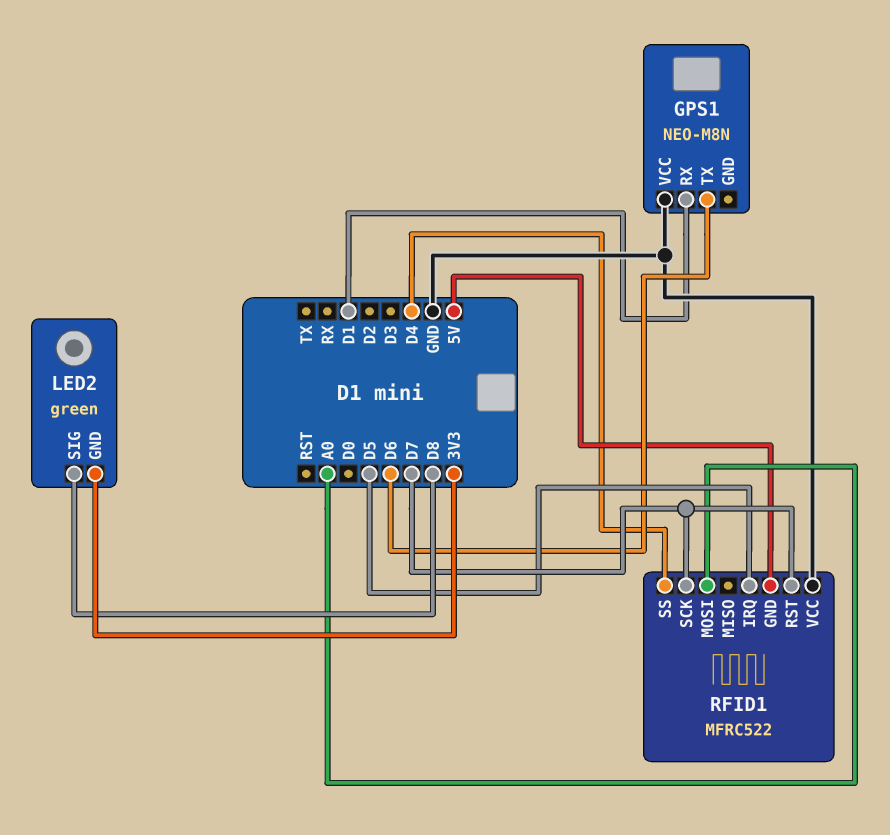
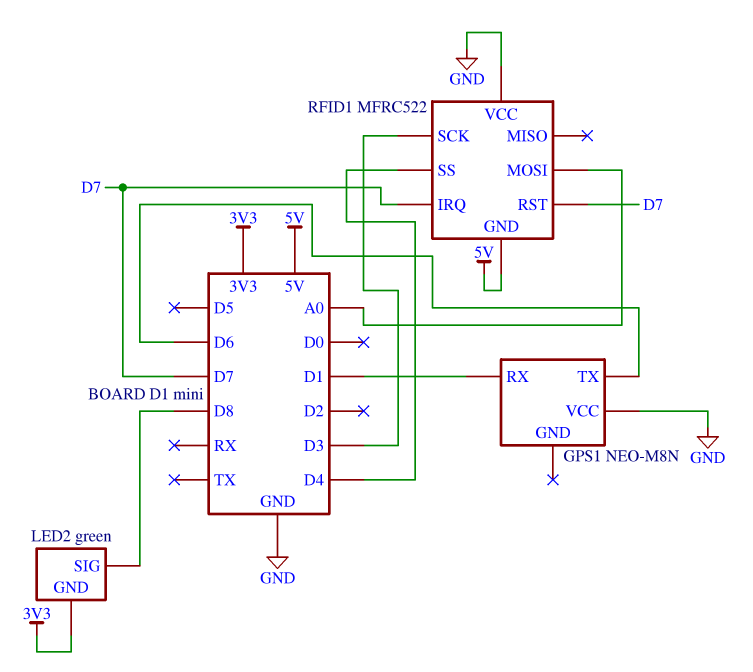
RFID1 pin IRQ: D5 -> D7
RFID1 pin SCK: D7 -> D3

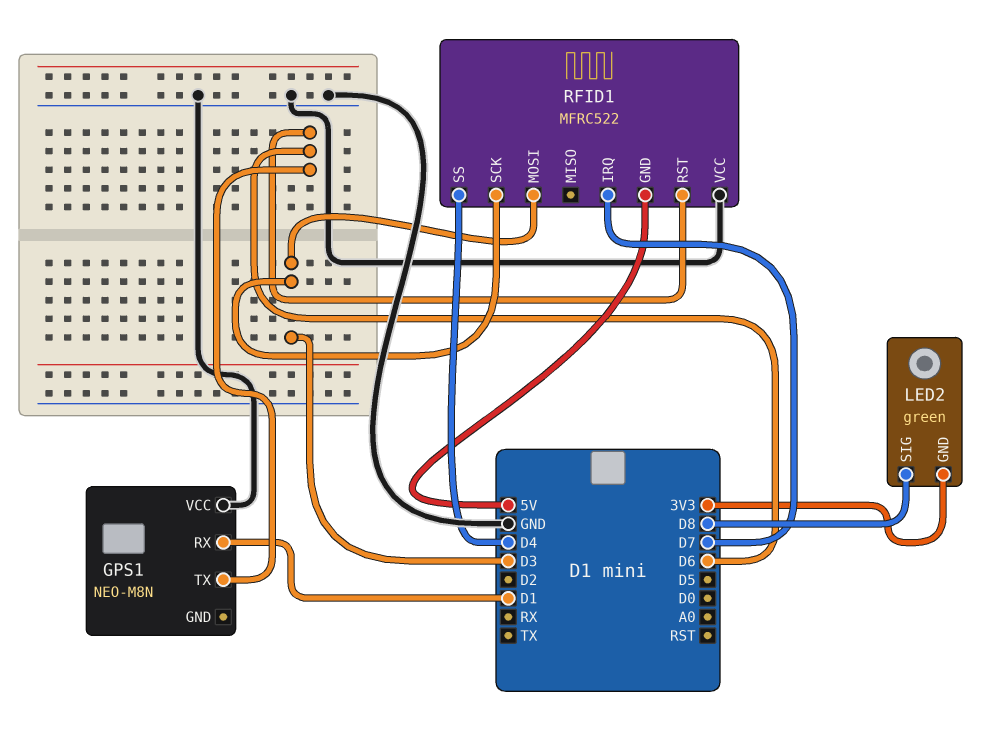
RFID1 pin MOSI: A0 -> D3
RFID1 pin RST: D7 -> D6

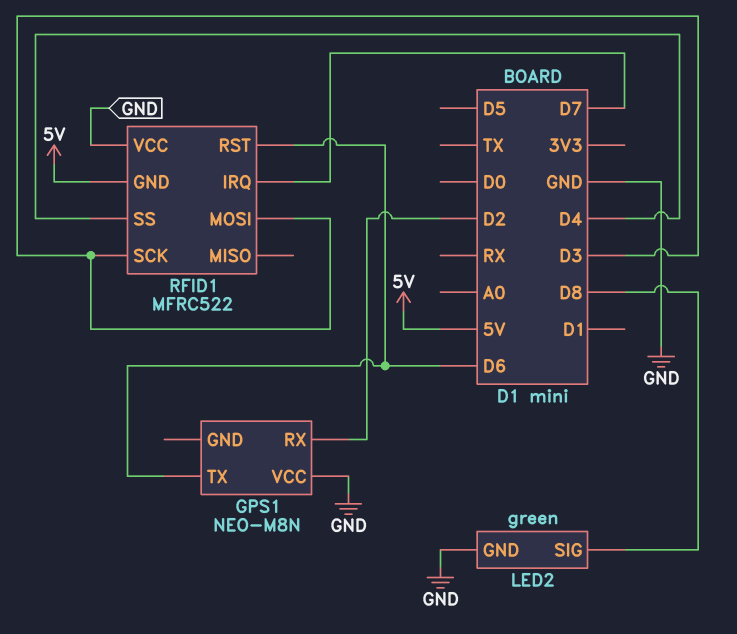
GPS1 pin RX: D1 -> D2
LED2 pin GND: 3V3 -> GND

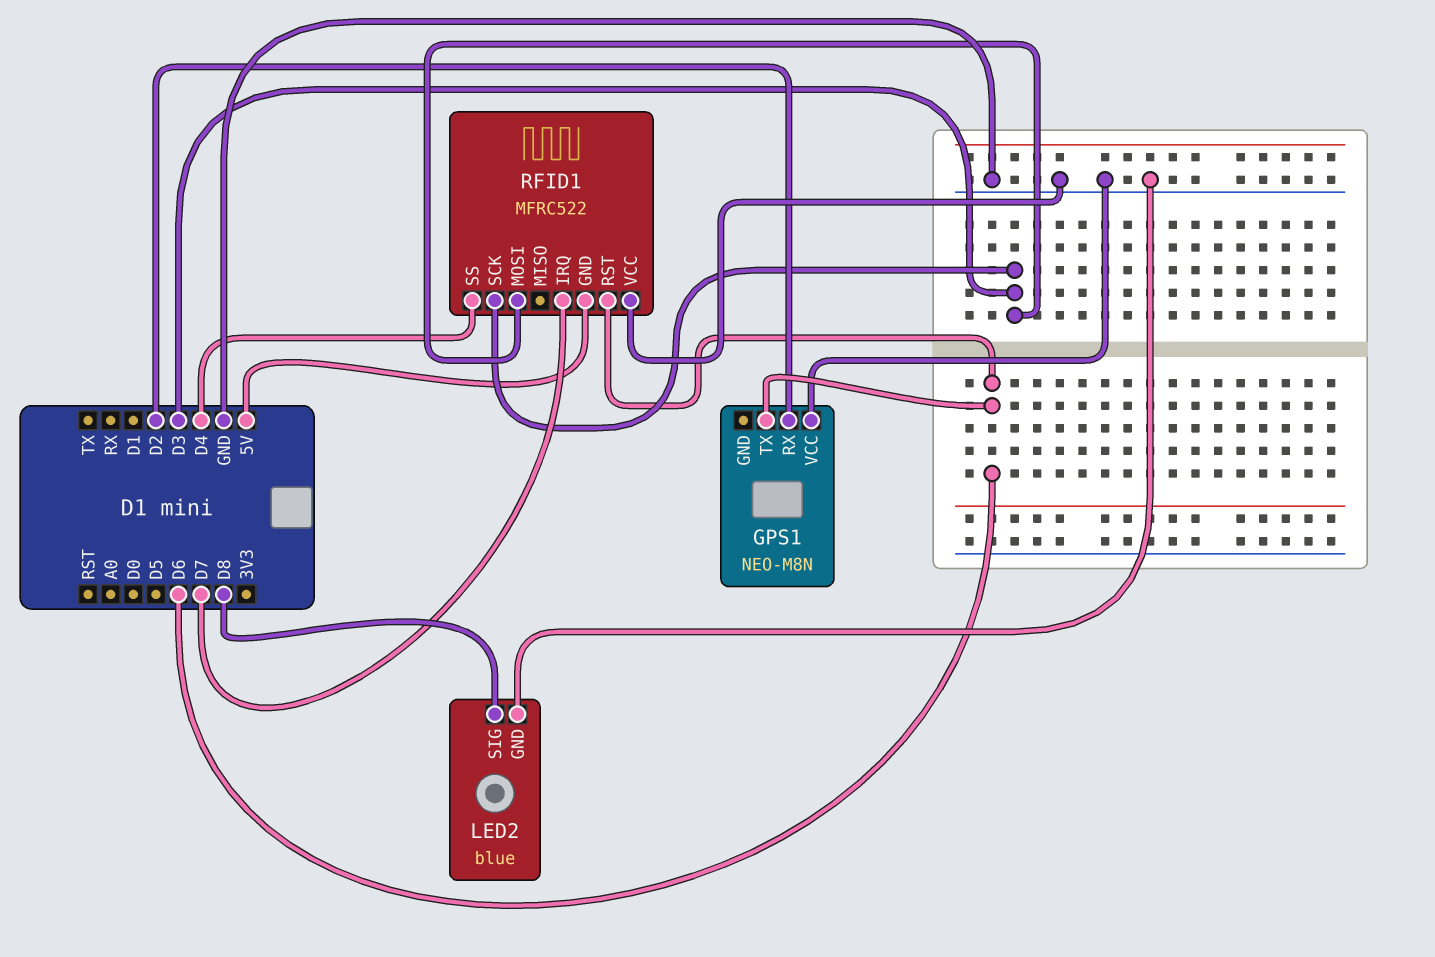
LED2: green -> blue

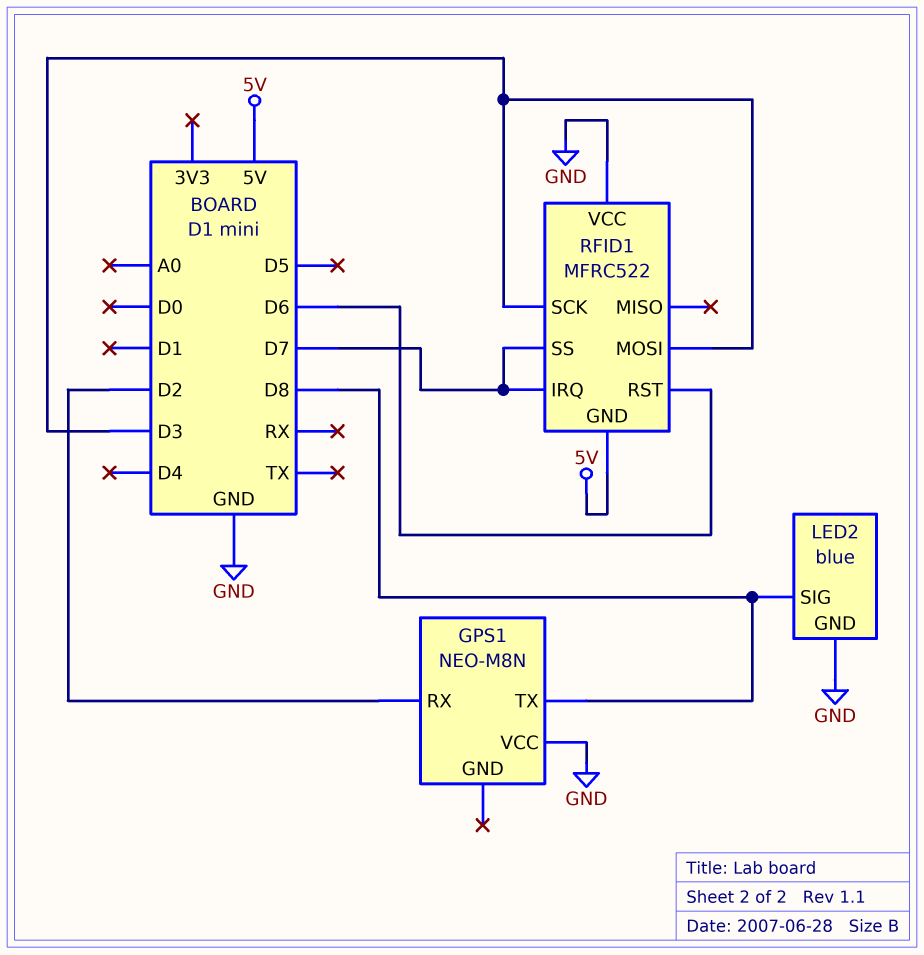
GPS1 pin TX: D6 -> D8
RFID1 pin SS: D4 -> D7

